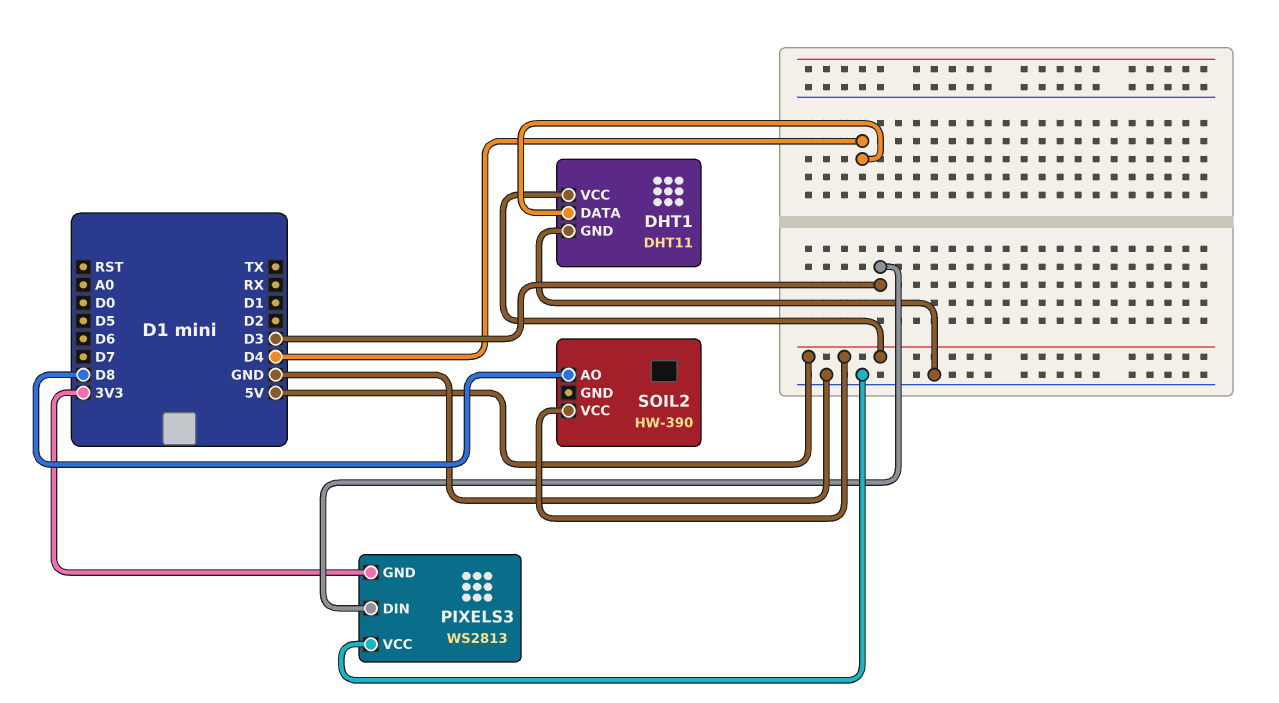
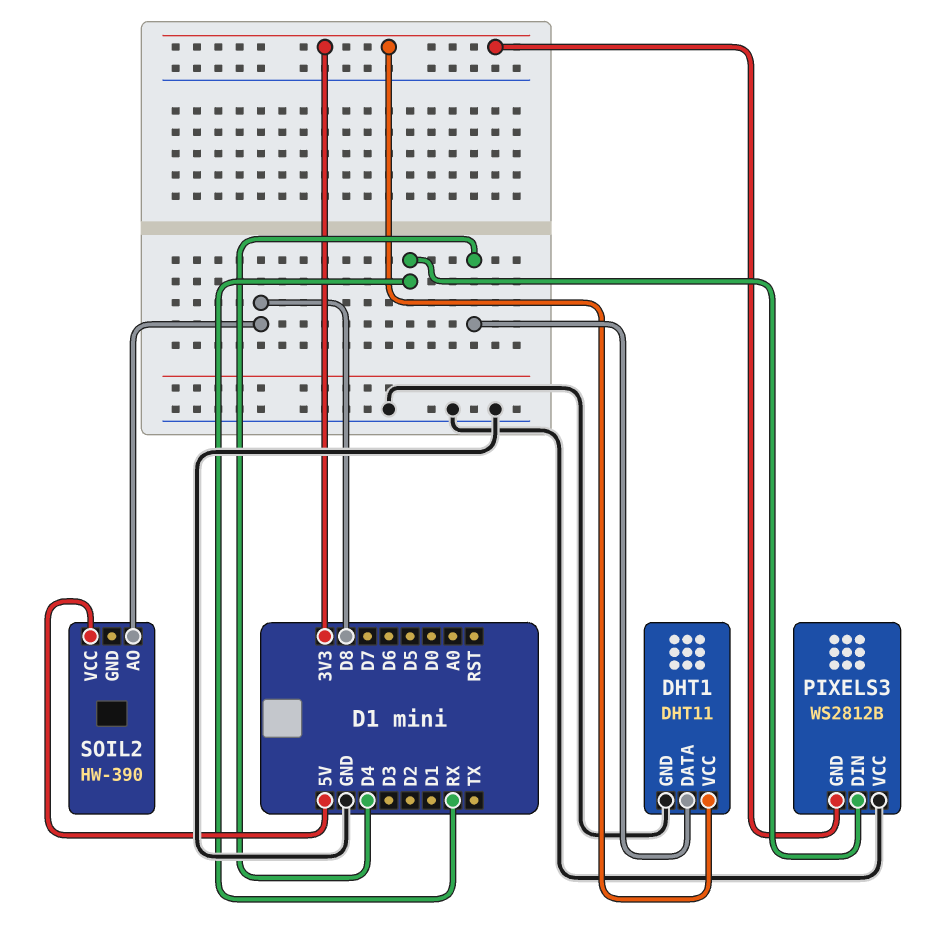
DHT1 pin VCC: 5V -> 3V3
PIXELS3: WS2813 -> WS2812B
PIXELS3 pin DIN: D3 -> RX

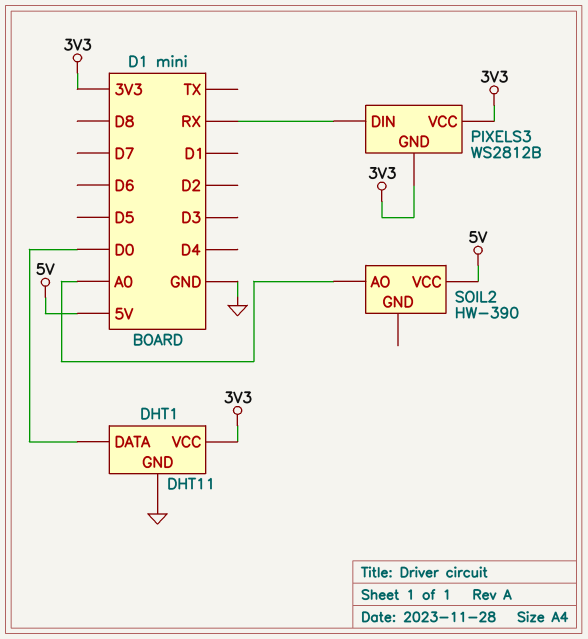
DHT1 pin DATA: D4 -> D0
PIXELS3 pin VCC: GND -> 3V3
SOIL2 pin AO: D8 -> A0

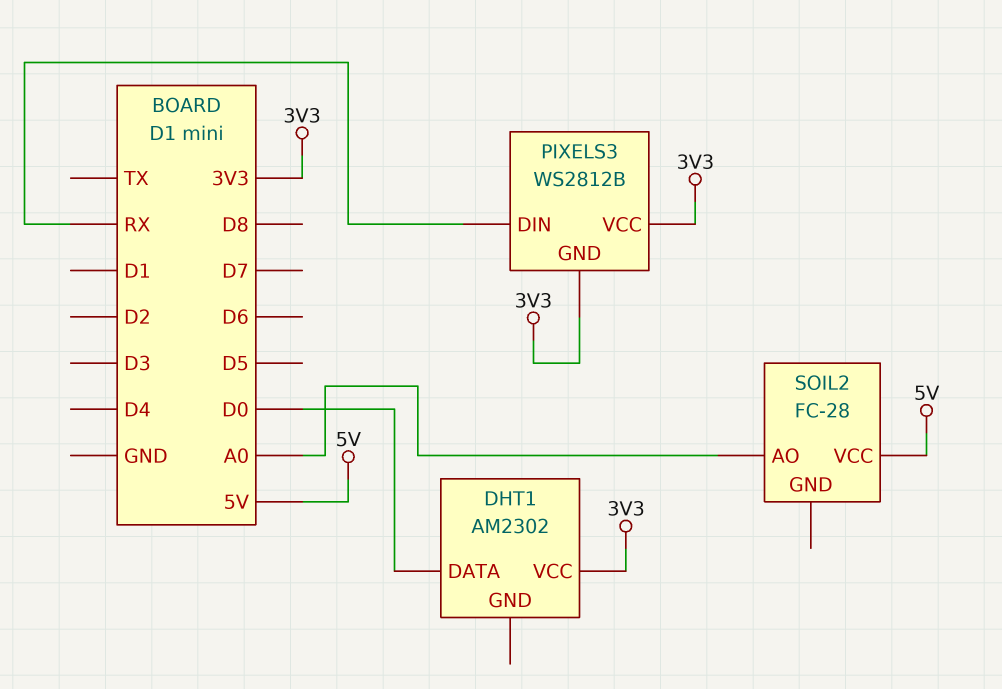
DHT1: DHT11 -> AM2302
DHT1 pin GND: GND -> none
SOIL2: HW-390 -> FC-28

